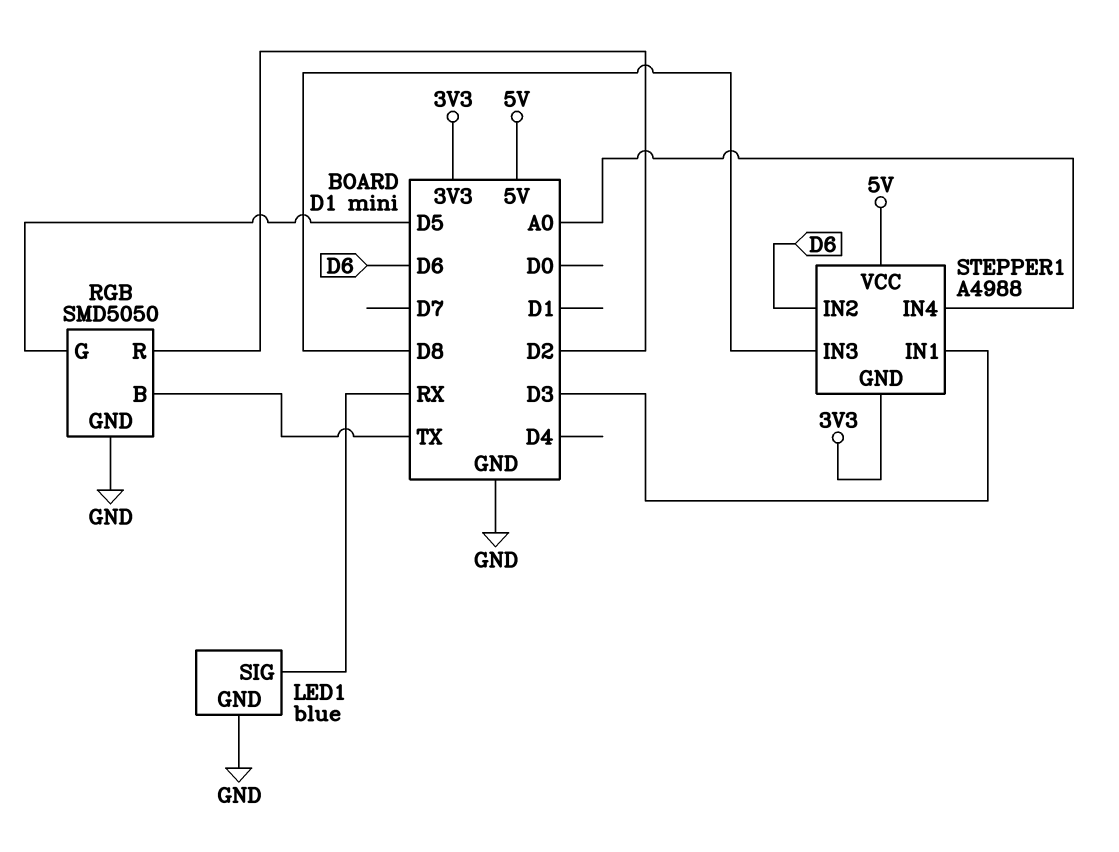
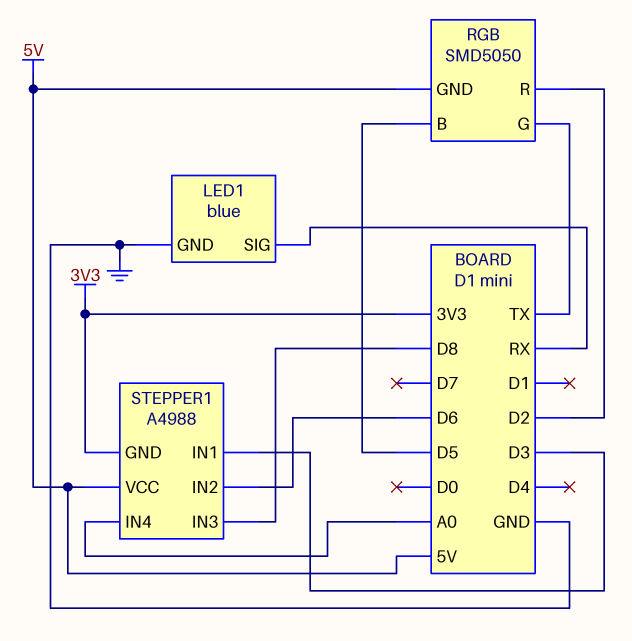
RGB pin B: TX -> D5
RGB pin G: D5 -> TX
RGB pin GND: GND -> 5V

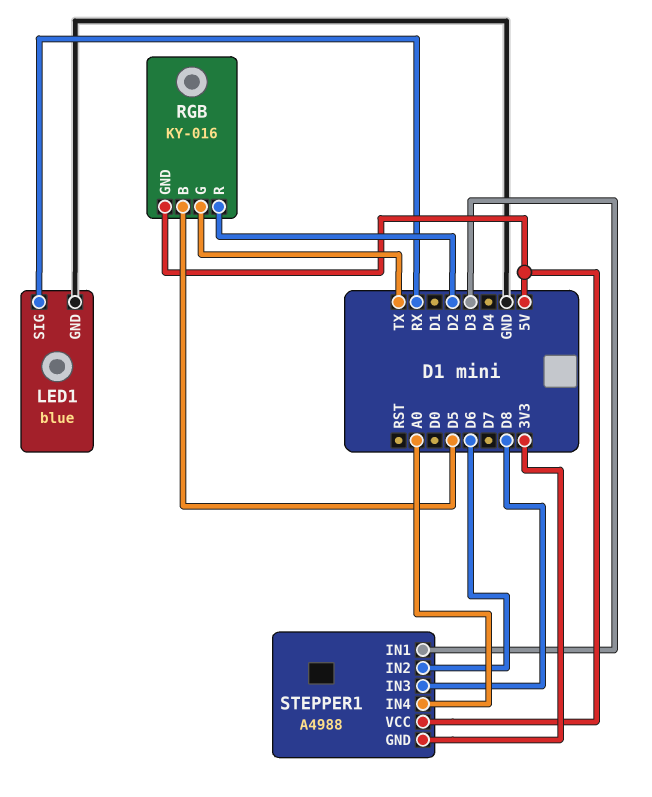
RGB: SMD5050 -> KY-016

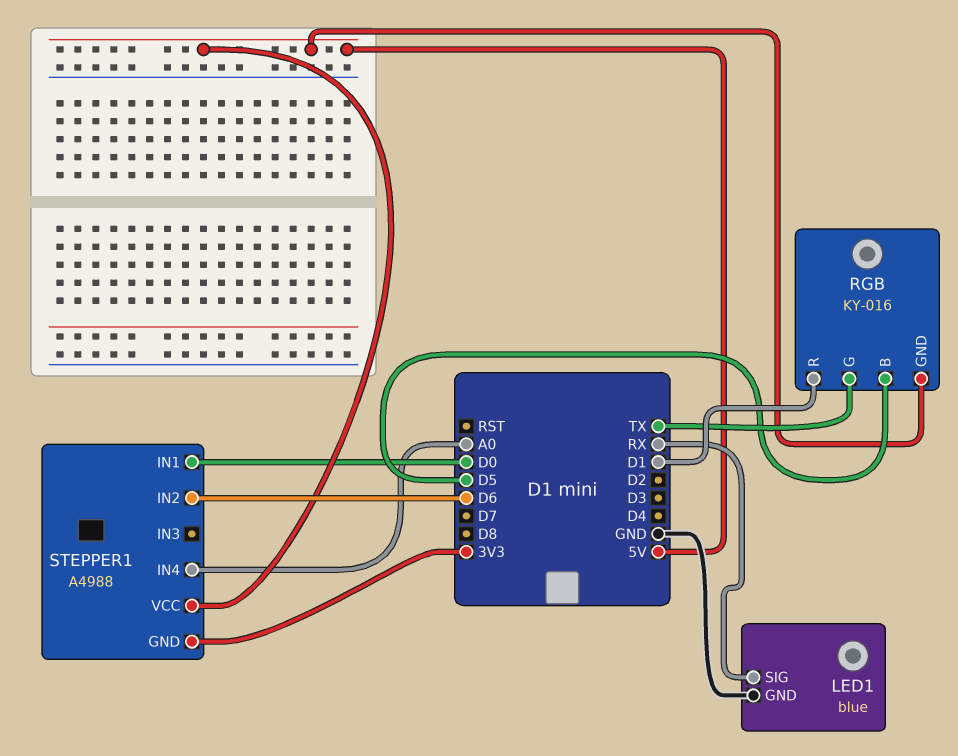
RGB pin R: D2 -> D1
STEPPER1 pin IN1: D3 -> D0
STEPPER1 pin IN3: D8 -> none

